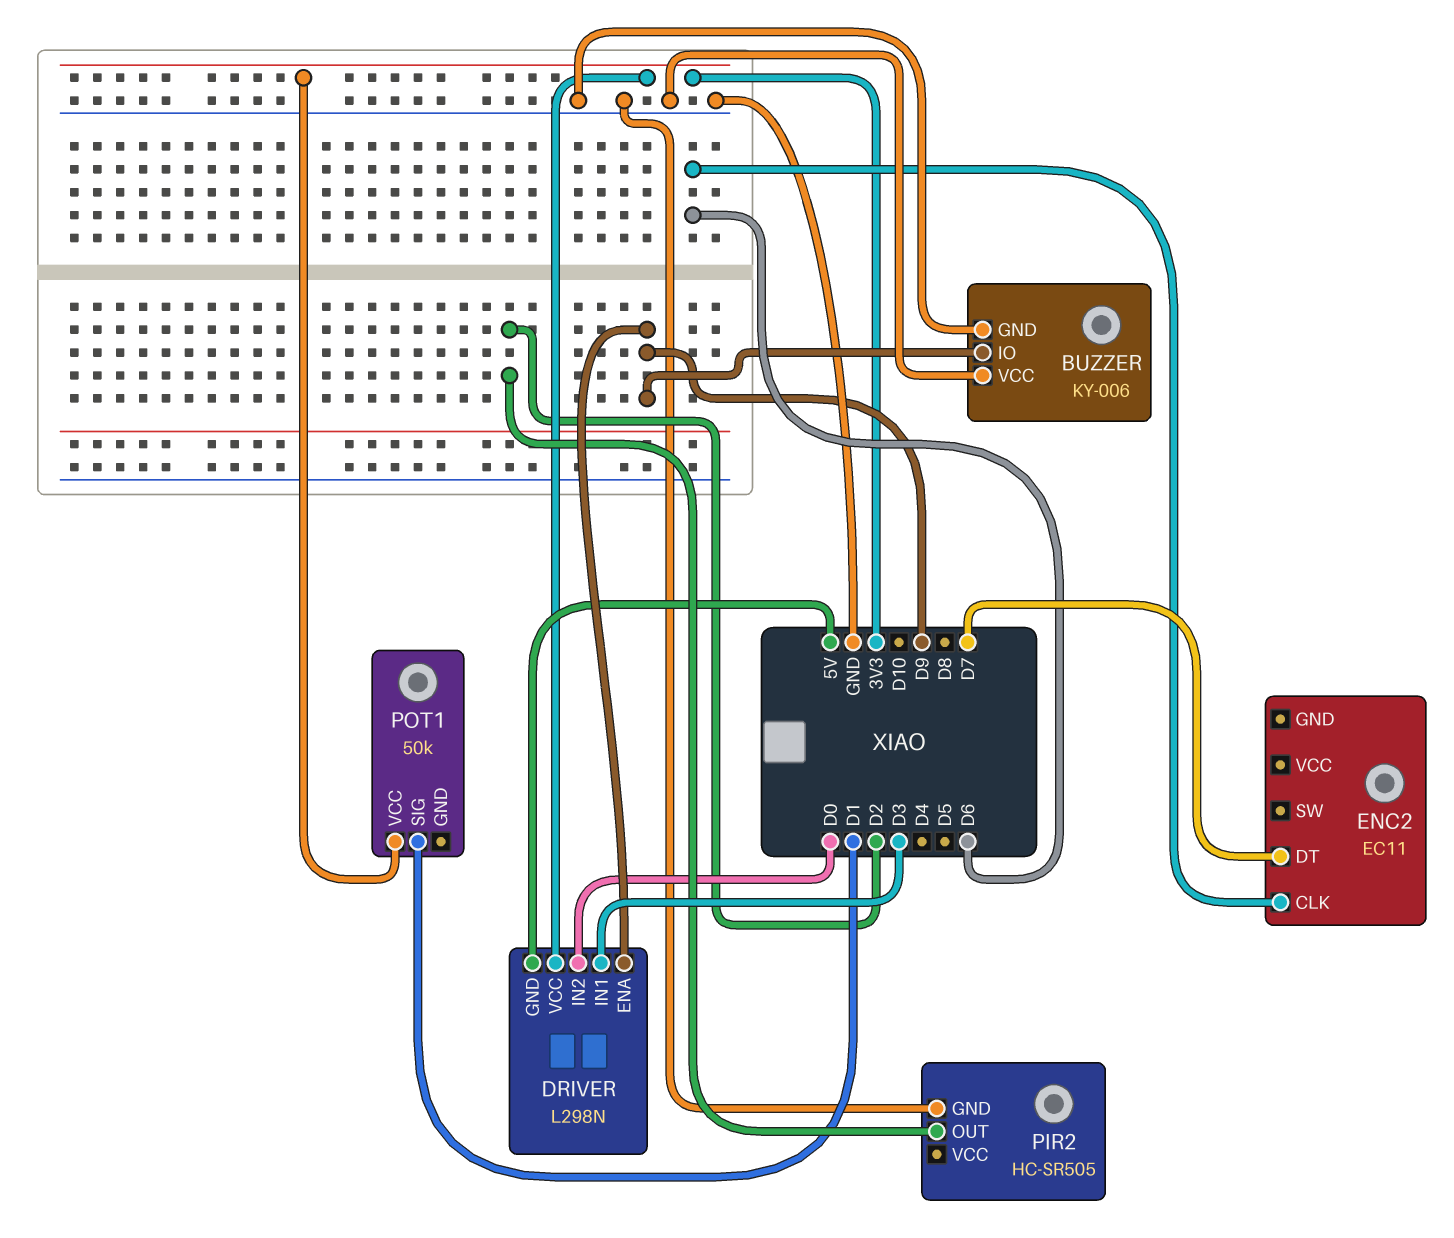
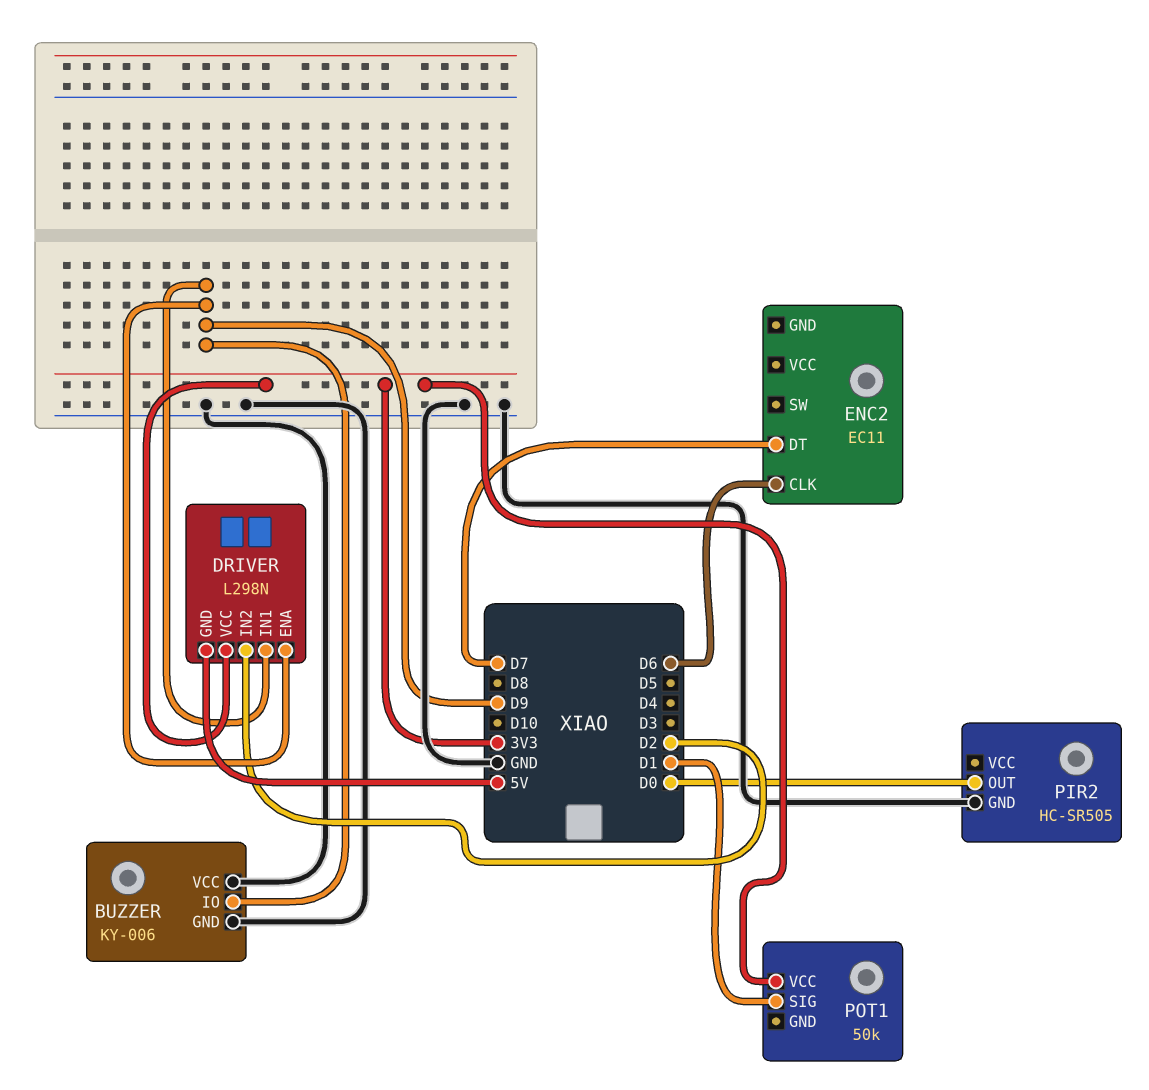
DRIVER pin IN1: D3 -> D9
DRIVER pin IN2: D0 -> D2
PIR2 pin OUT: D2 -> D0

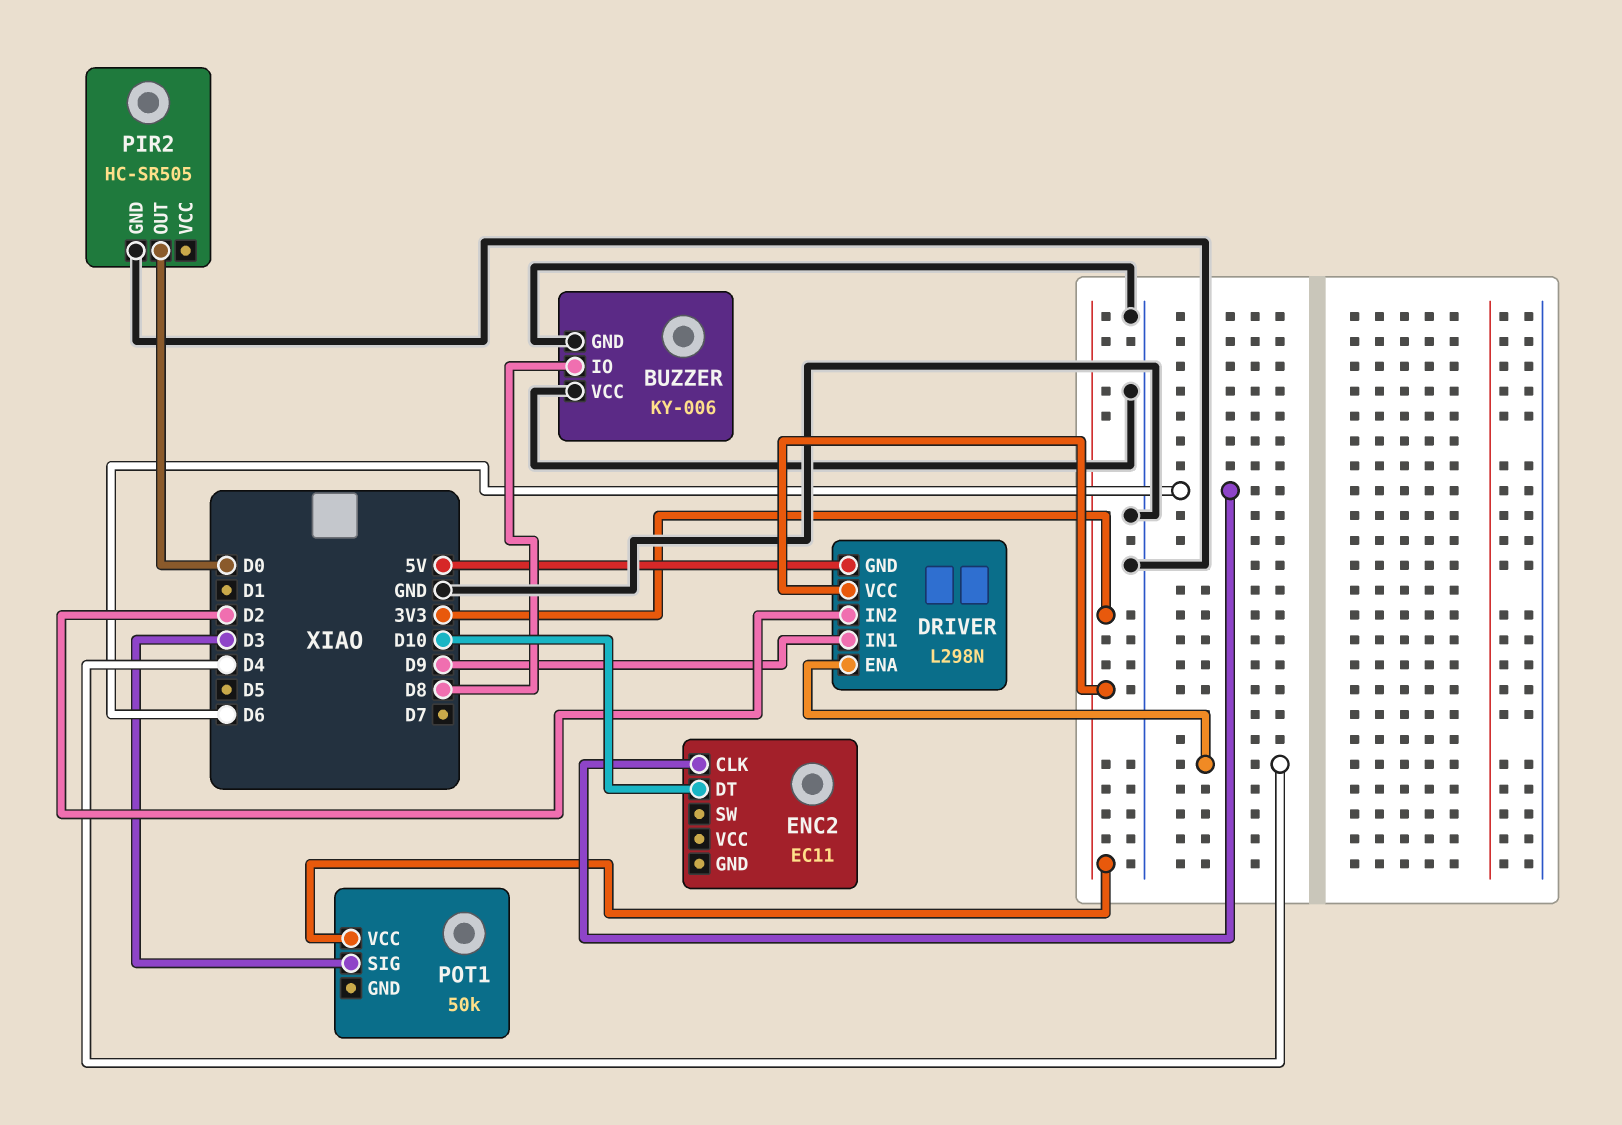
BUZZER pin IO: D9 -> D8
DRIVER pin ENA: D9 -> D4
ENC2 pin DT: D7 -> D10
POT1 pin SIG: D1 -> D3

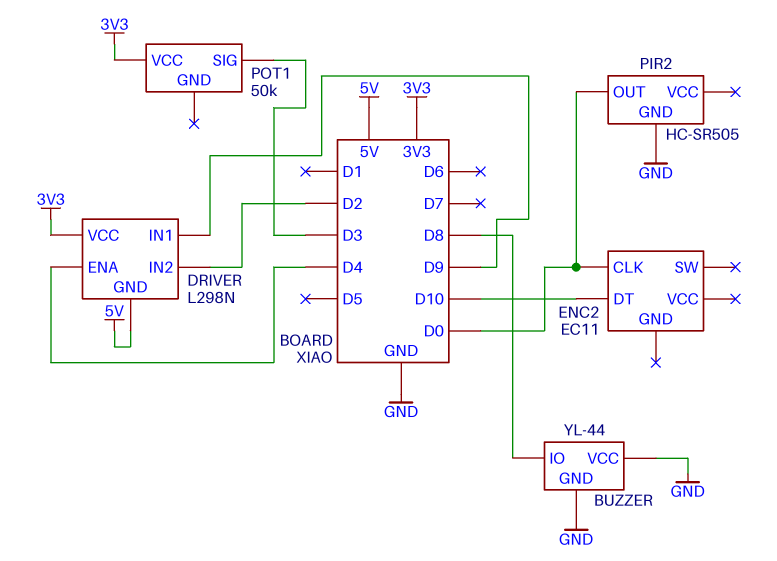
BUZZER: KY-006 -> YL-44
ENC2 pin CLK: D6 -> D0

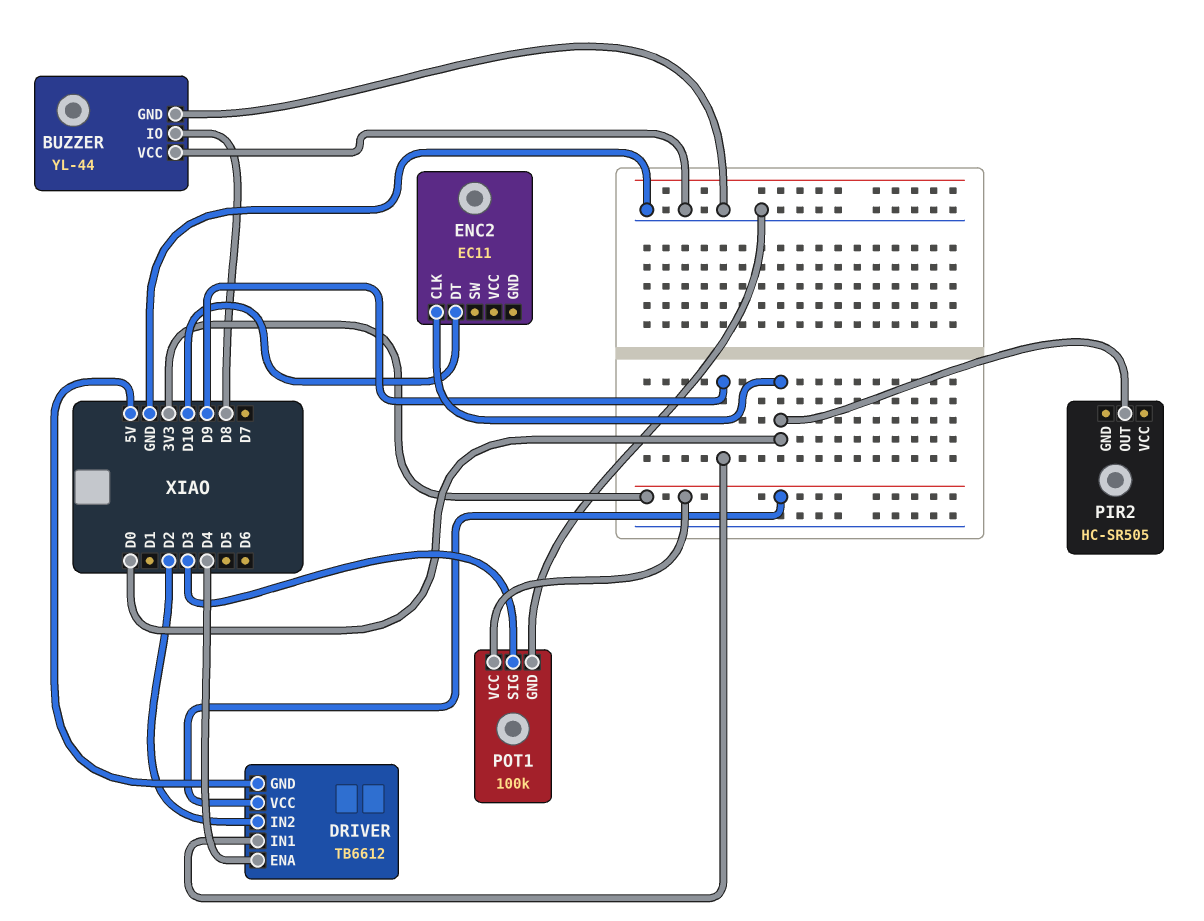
DRIVER: L298N -> TB6612
PIR2 pin GND: GND -> none
POT1: 50k -> 100k
POT1 pin GND: none -> GND

